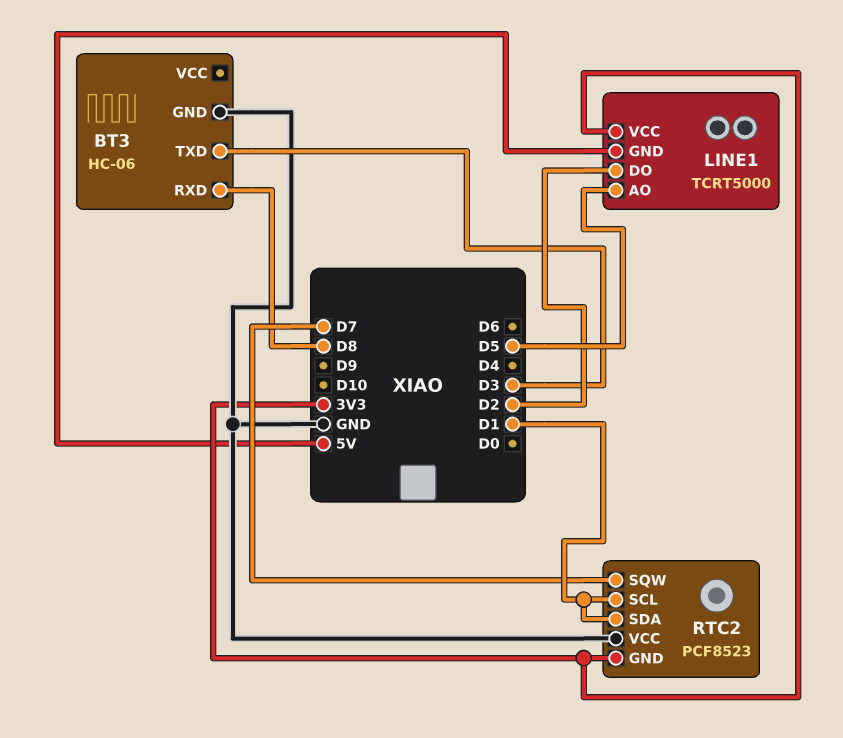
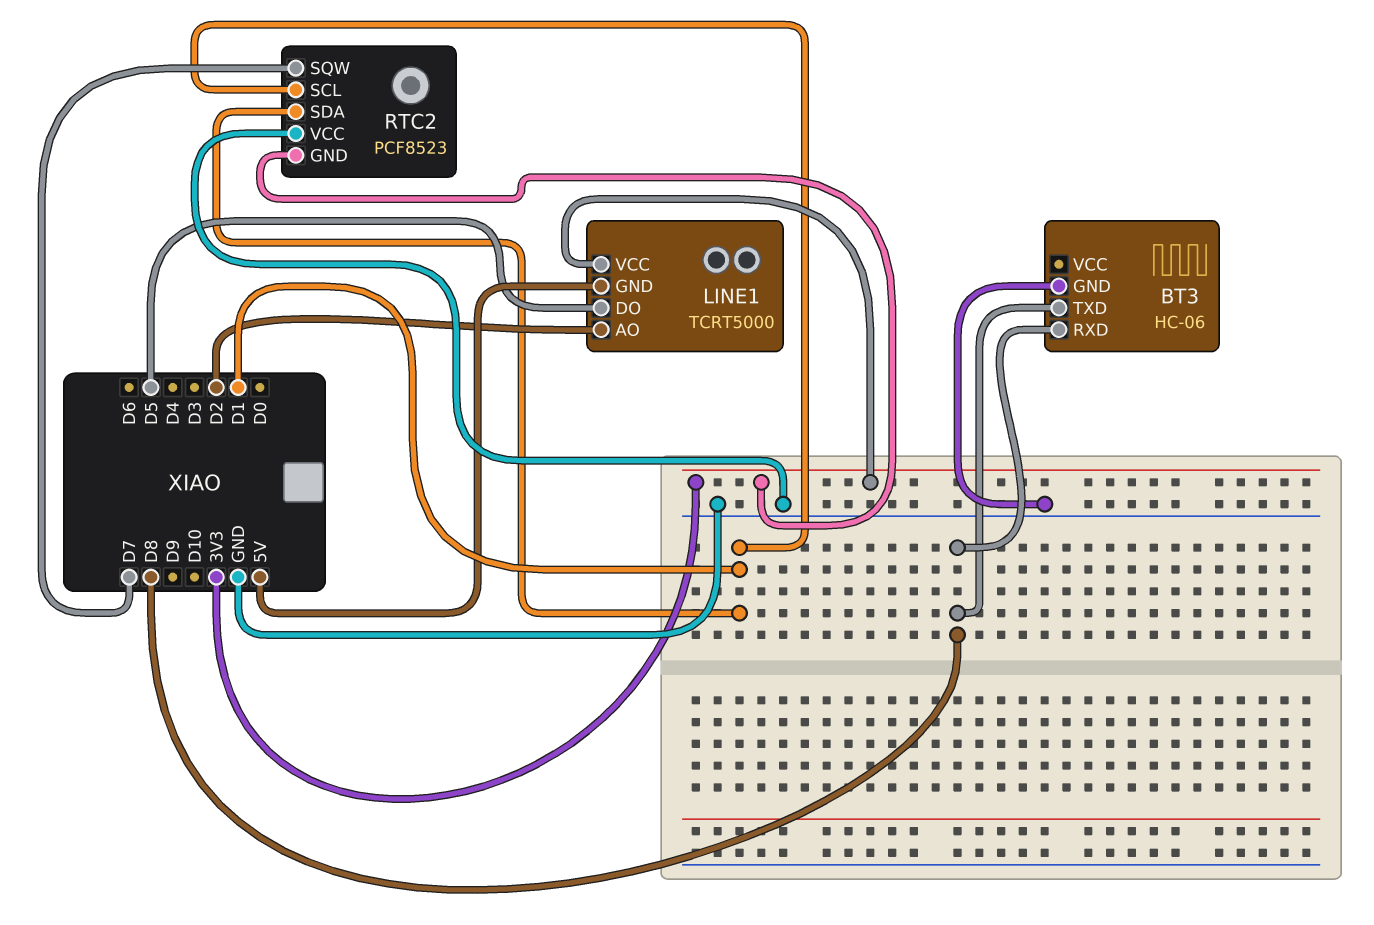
BT3 pin TXD: D3 -> D8
LINE1 pin AO: D5 -> D2
LINE1 pin DO: D2 -> D5

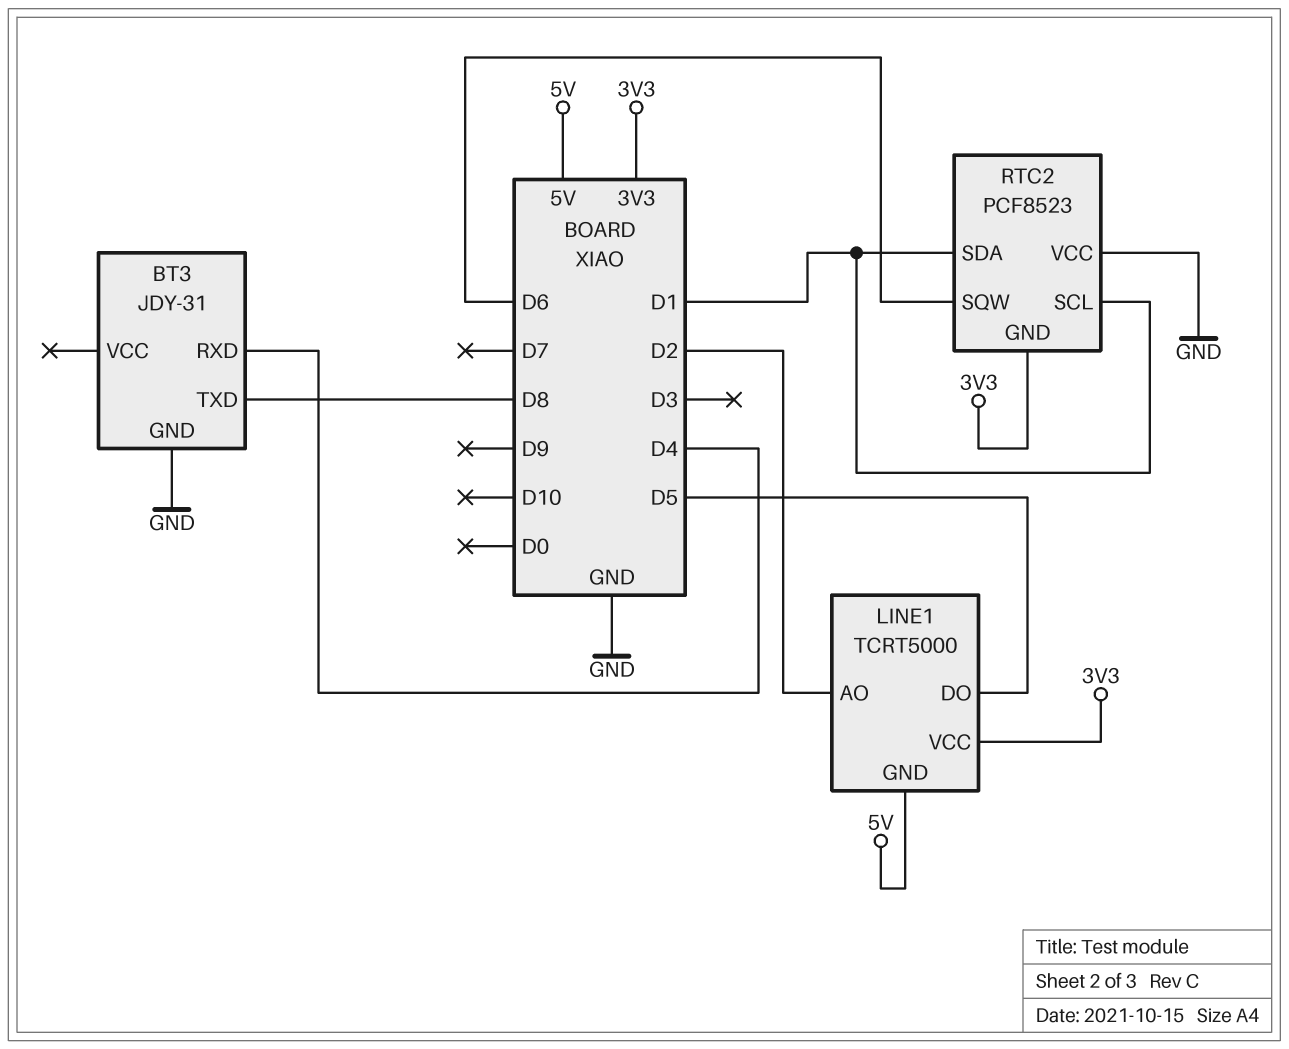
BT3: HC-06 -> JDY-31
BT3 pin RXD: D8 -> D4
RTC2 pin SQW: D7 -> D6

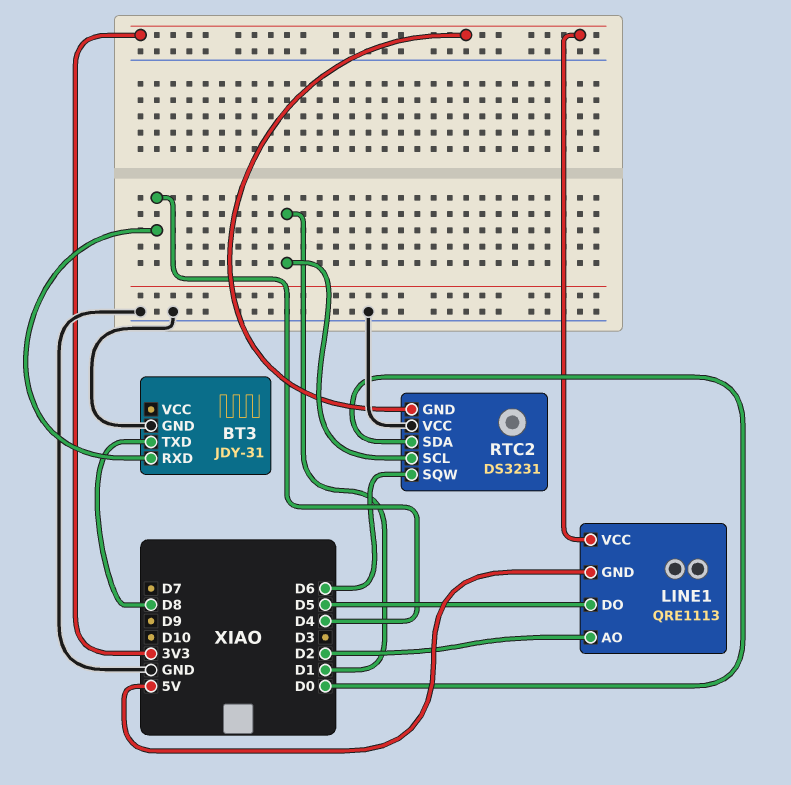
LINE1: TCRT5000 -> QRE1113
RTC2: PCF8523 -> DS3231
RTC2 pin SDA: D1 -> D0

